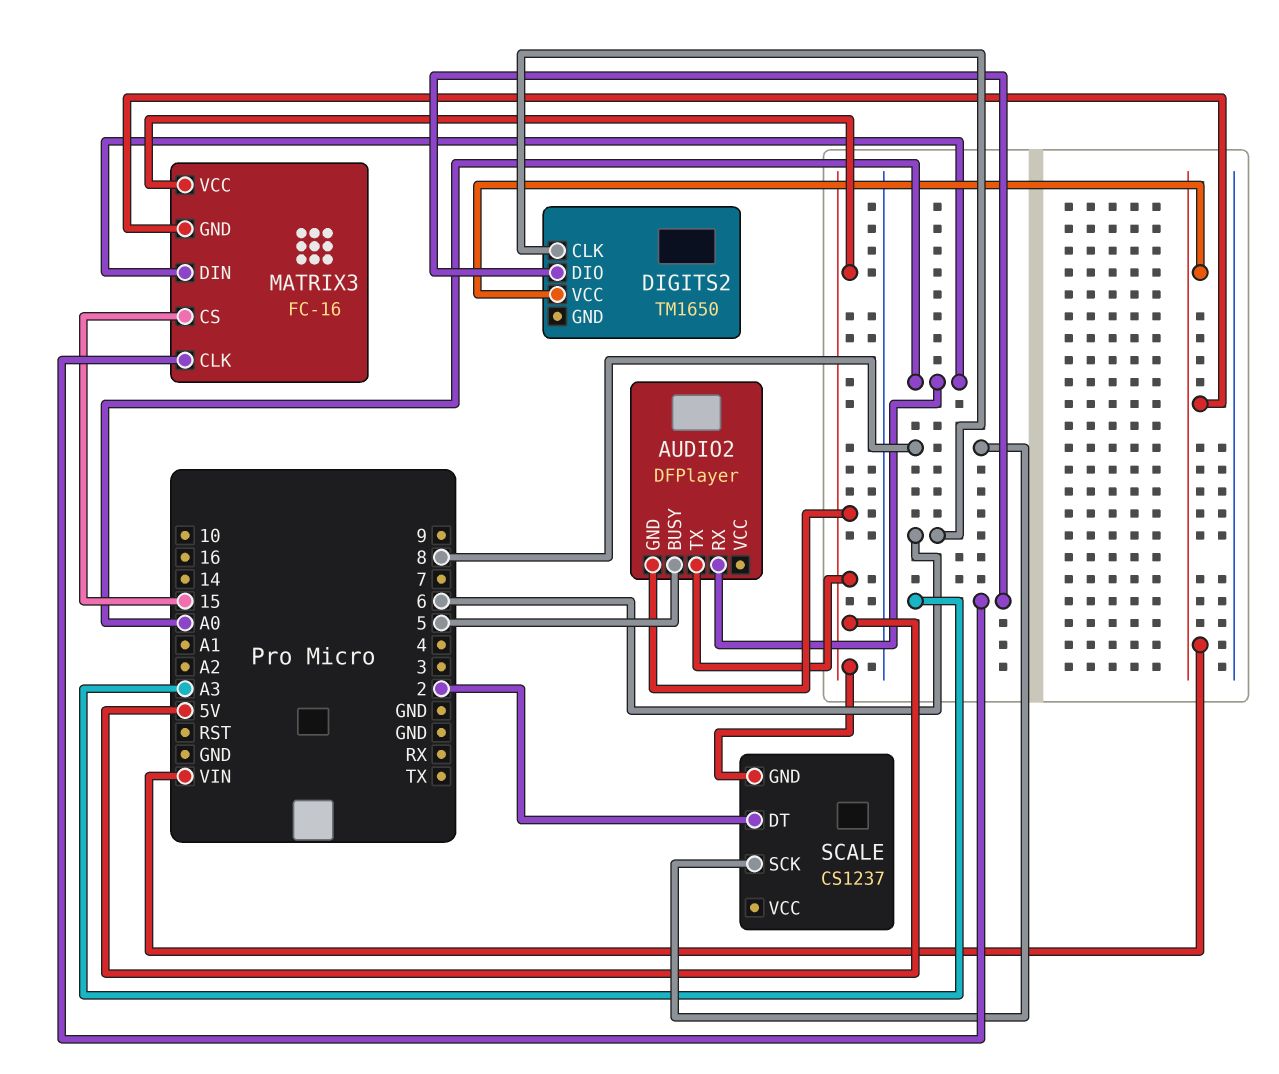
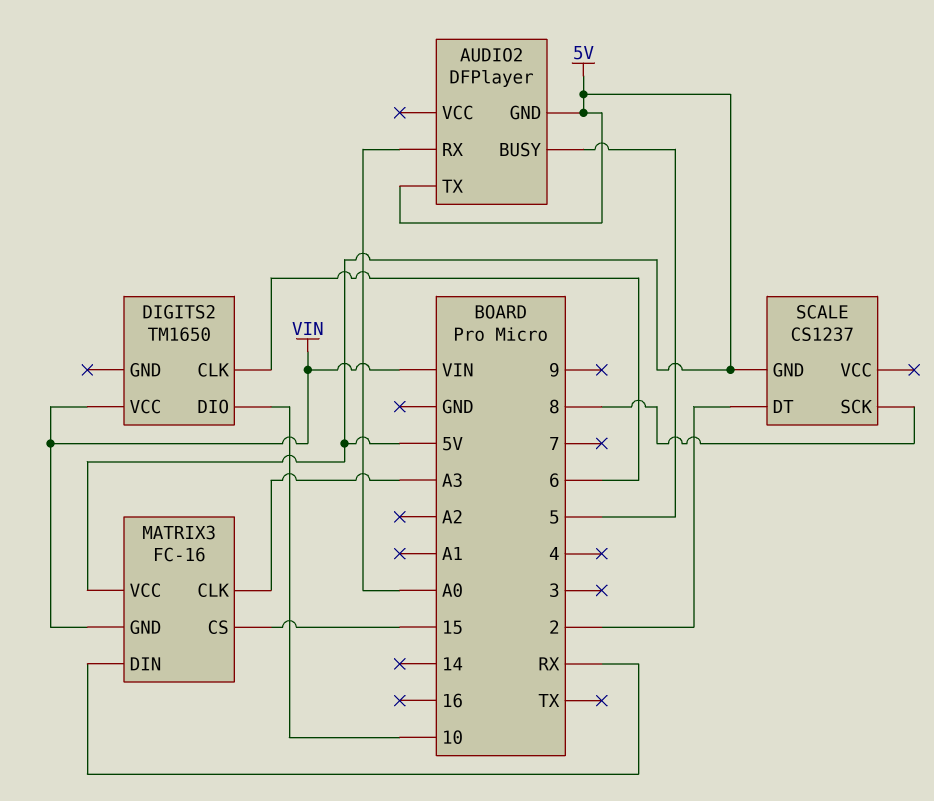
DIGITS2 pin DIO: A3 -> 10
MATRIX3 pin DIN: A0 -> RX

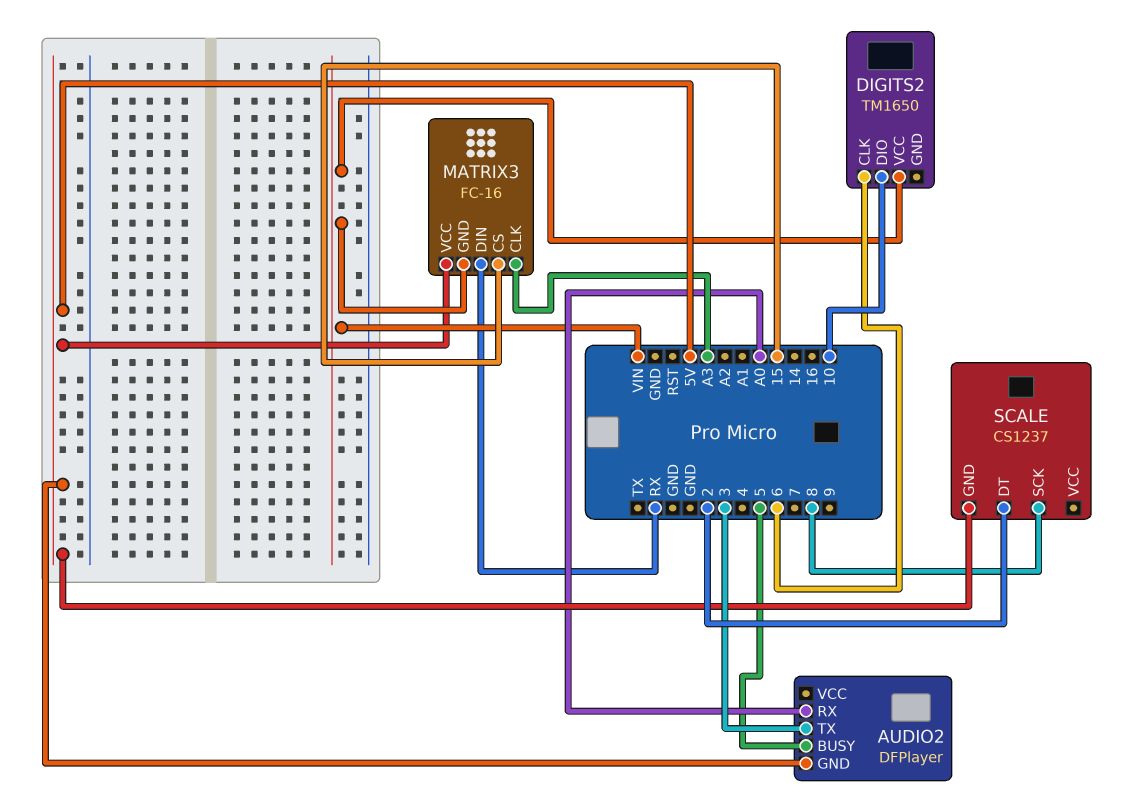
AUDIO2 pin TX: 5V -> 3

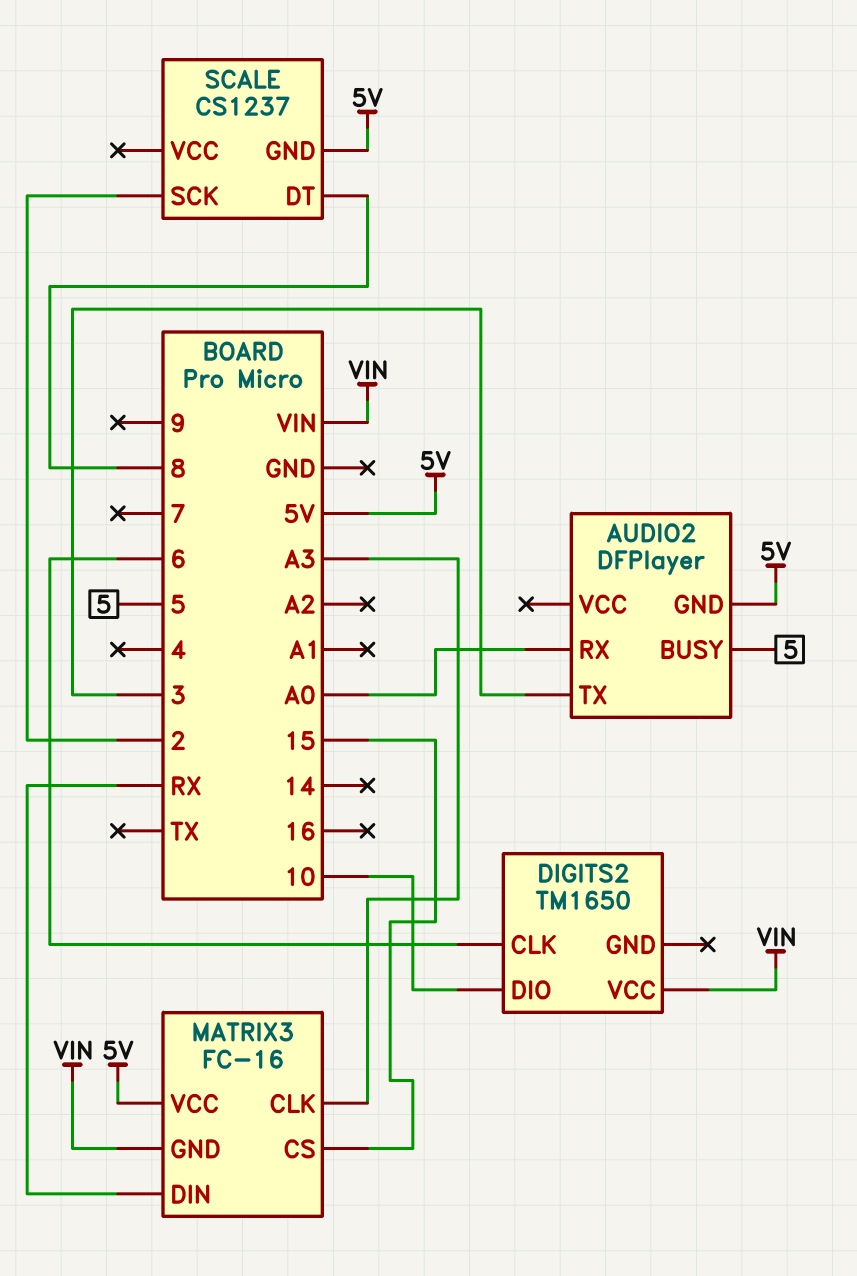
SCALE pin DT: 2 -> 8
SCALE pin SCK: 8 -> 2

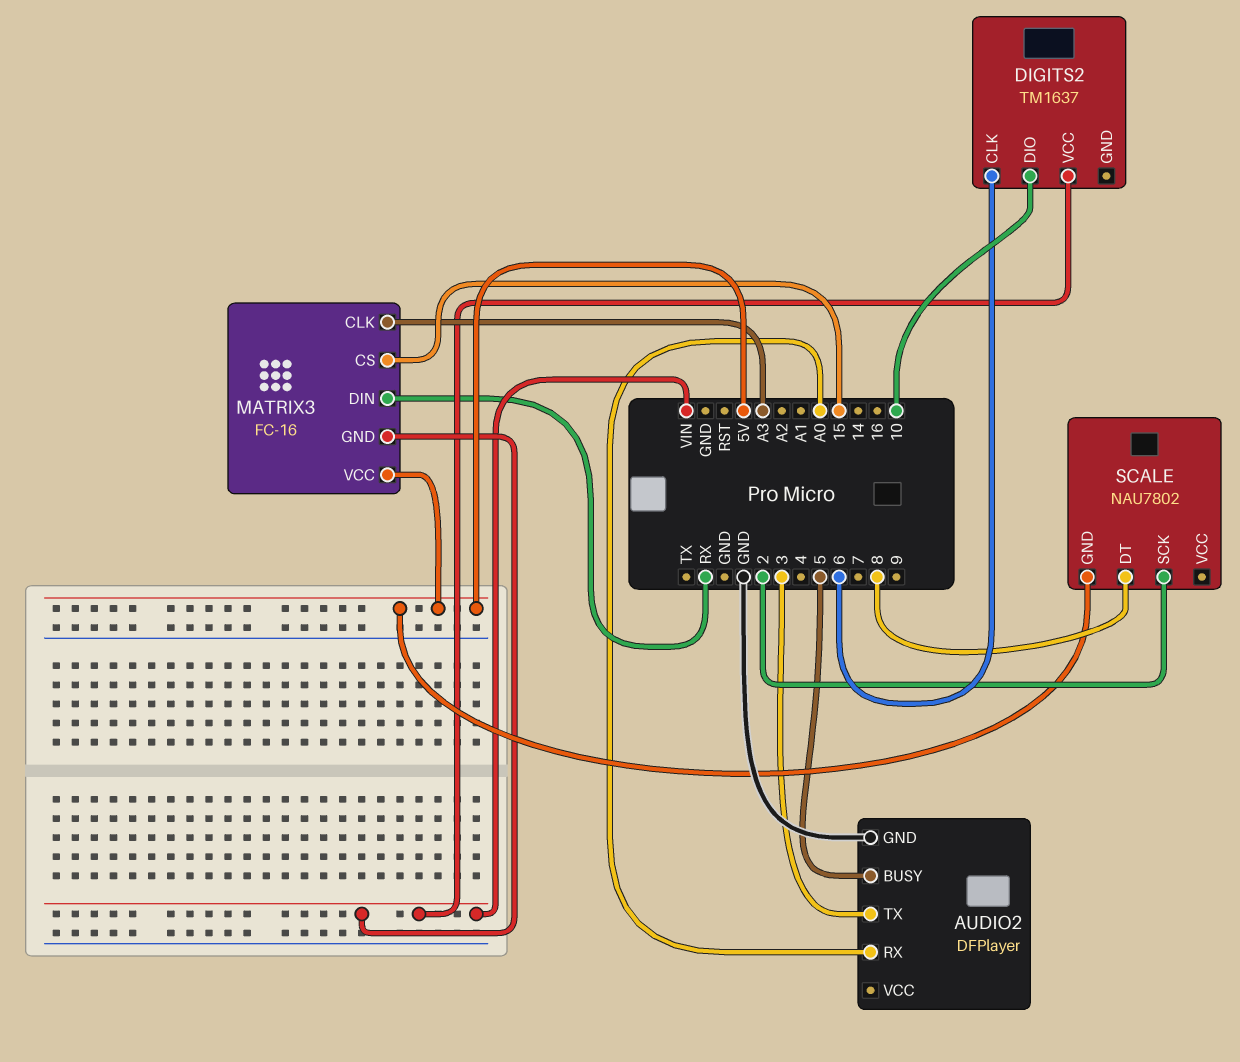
AUDIO2 pin GND: 5V -> GND
DIGITS2: TM1650 -> TM1637
SCALE: CS1237 -> NAU7802

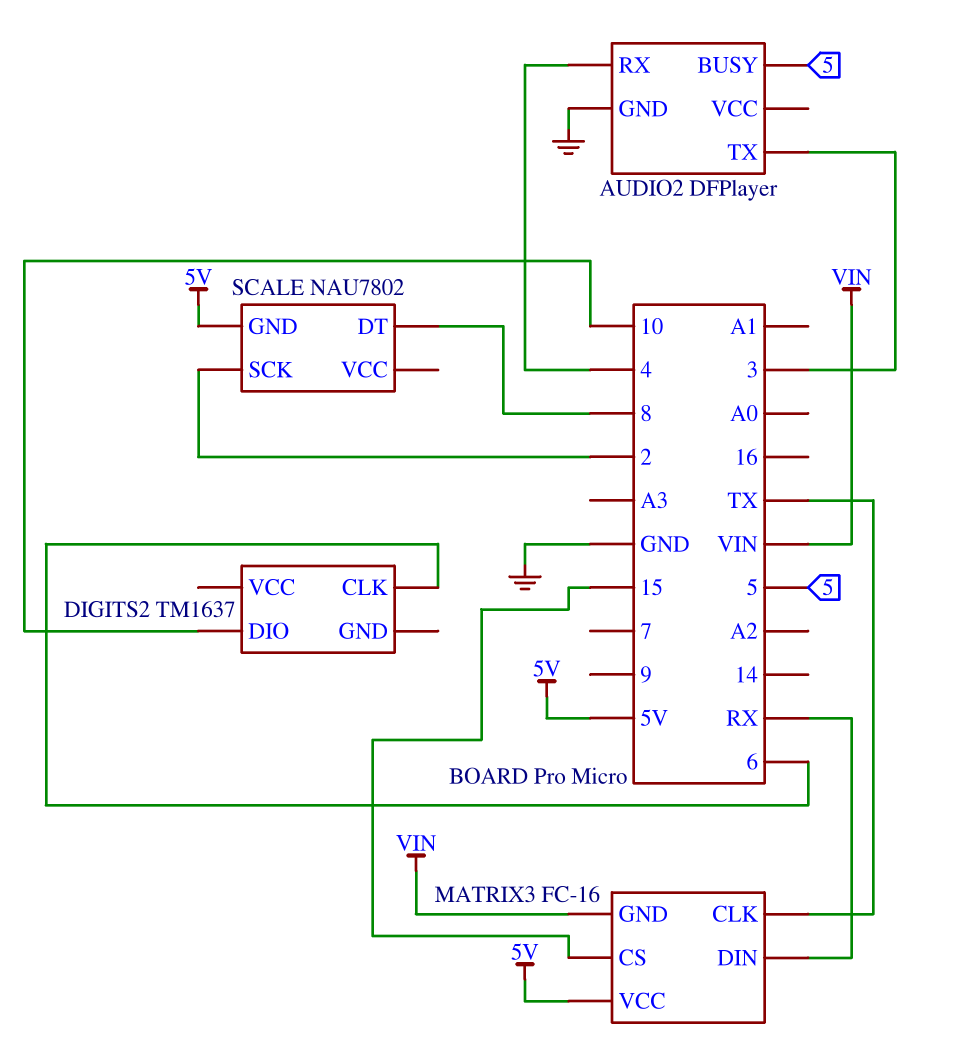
AUDIO2 pin RX: A0 -> 4
DIGITS2 pin VCC: VIN -> none
MATRIX3 pin CLK: A3 -> TX

